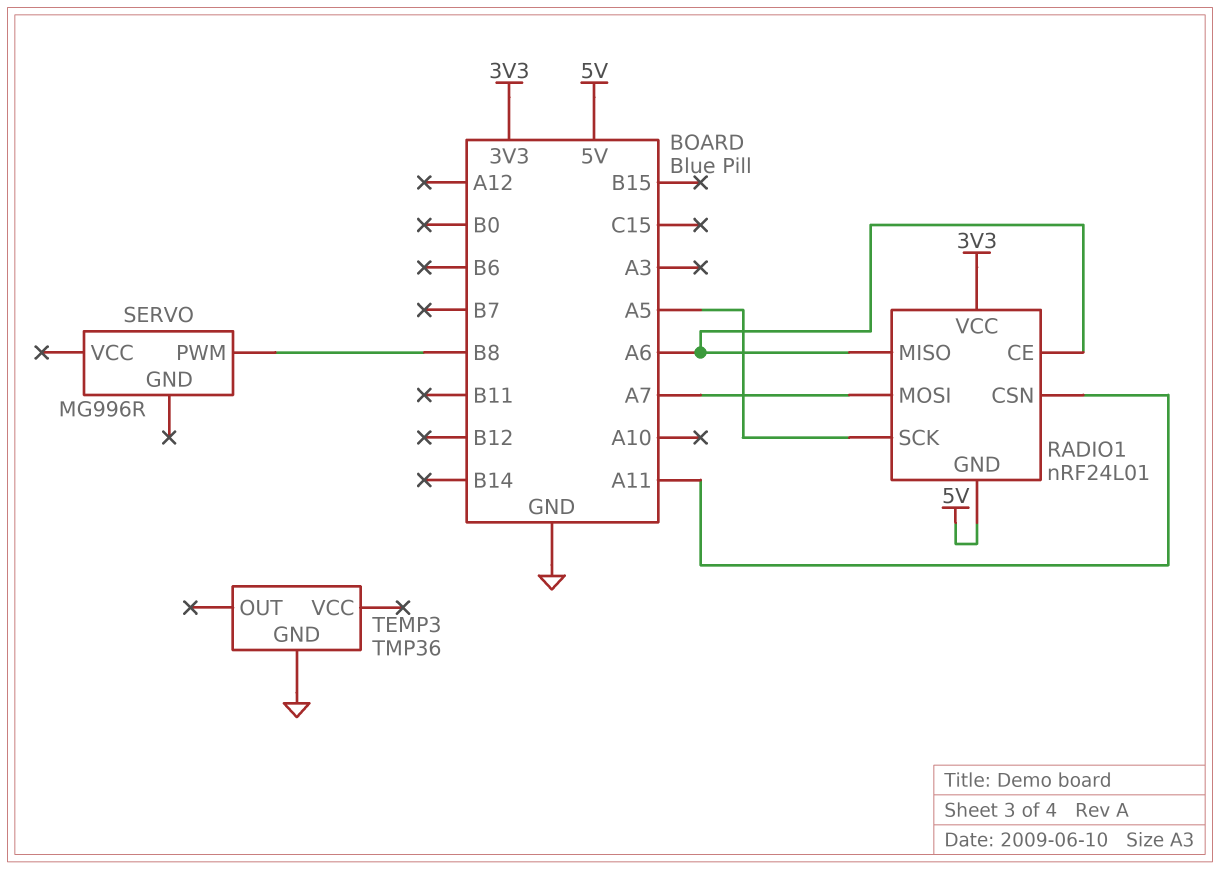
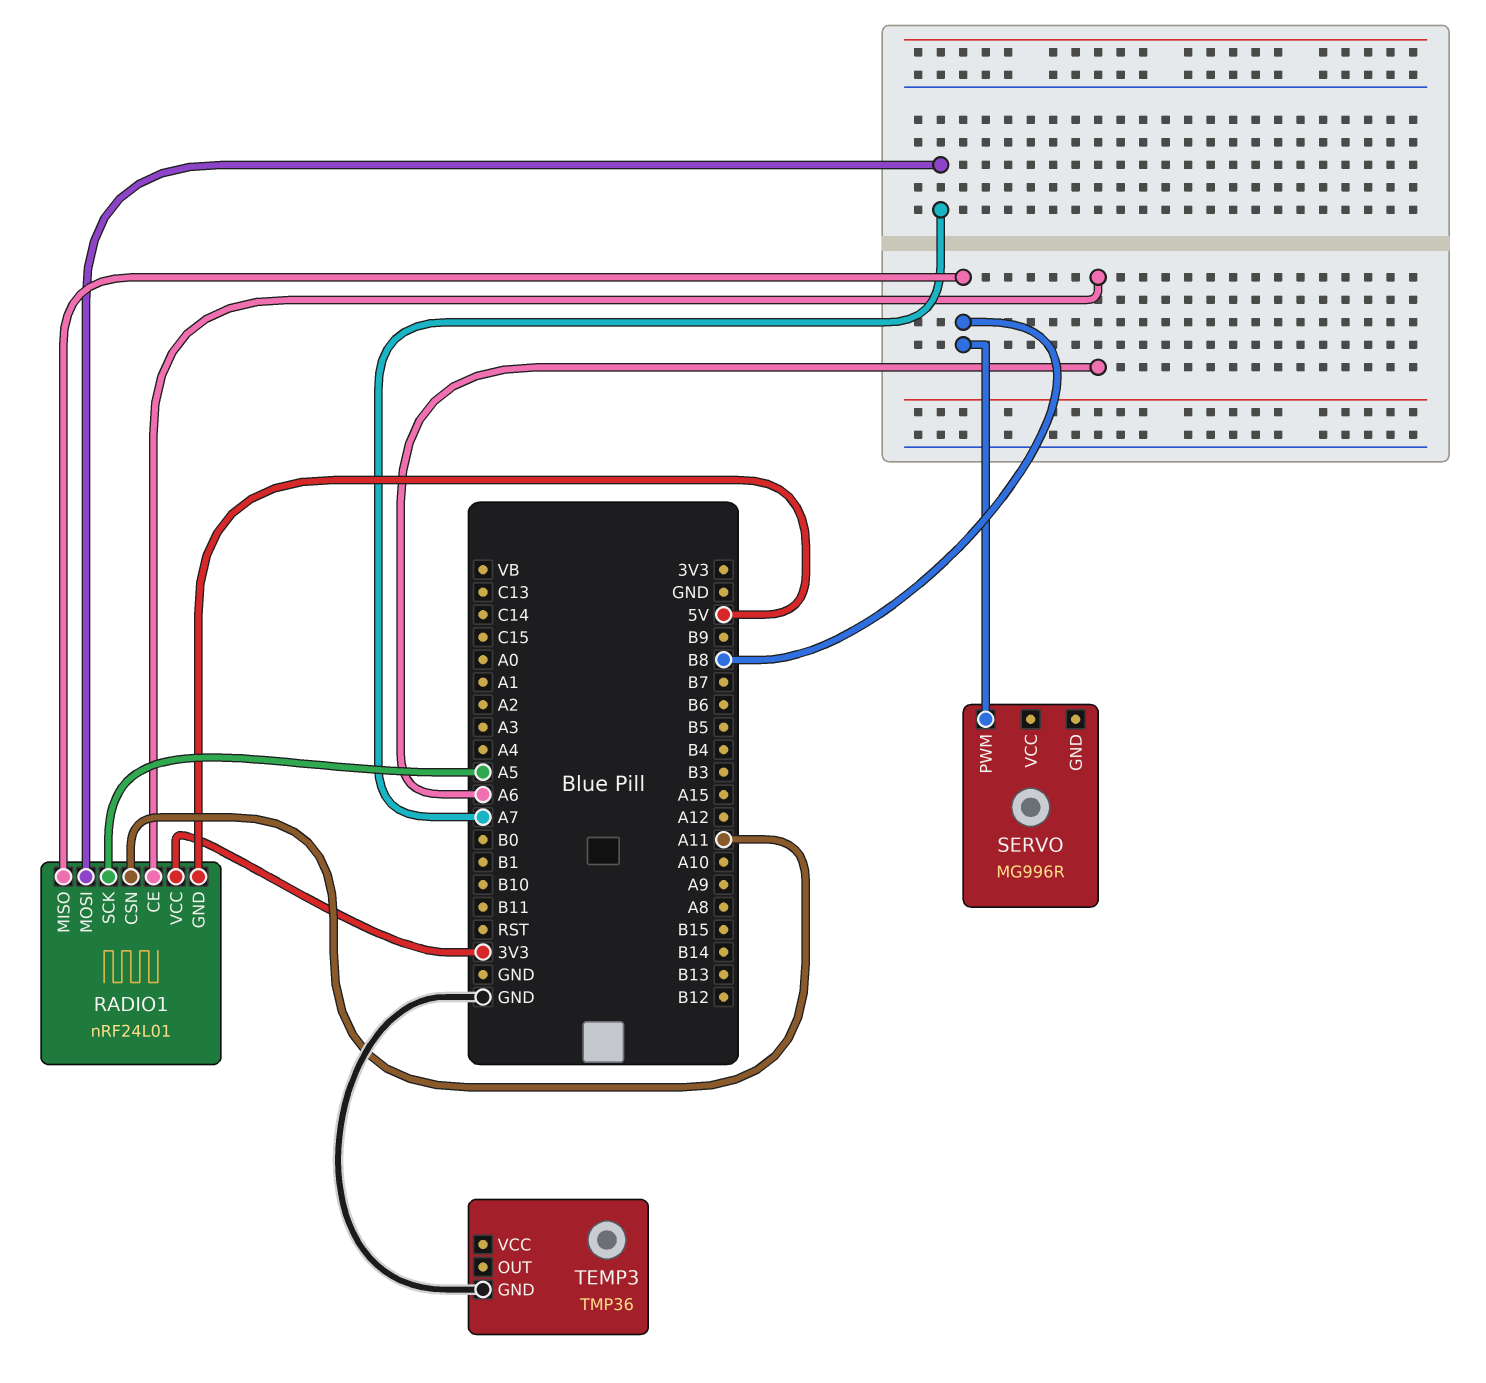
RADIO1 pin MISO: A6 -> B8

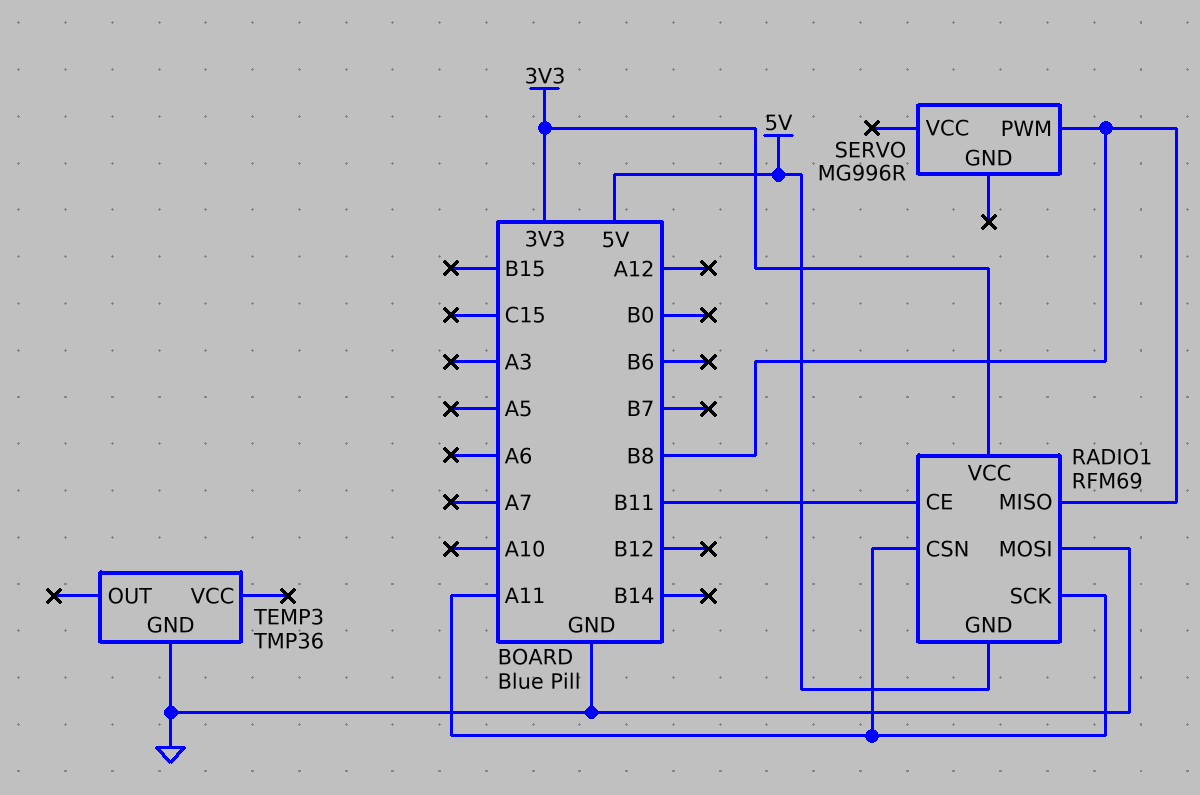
RADIO1: nRF24L01 -> RFM69
RADIO1 pin CE: A6 -> B11
RADIO1 pin MOSI: A7 -> GND
RADIO1 pin SCK: A5 -> A11

